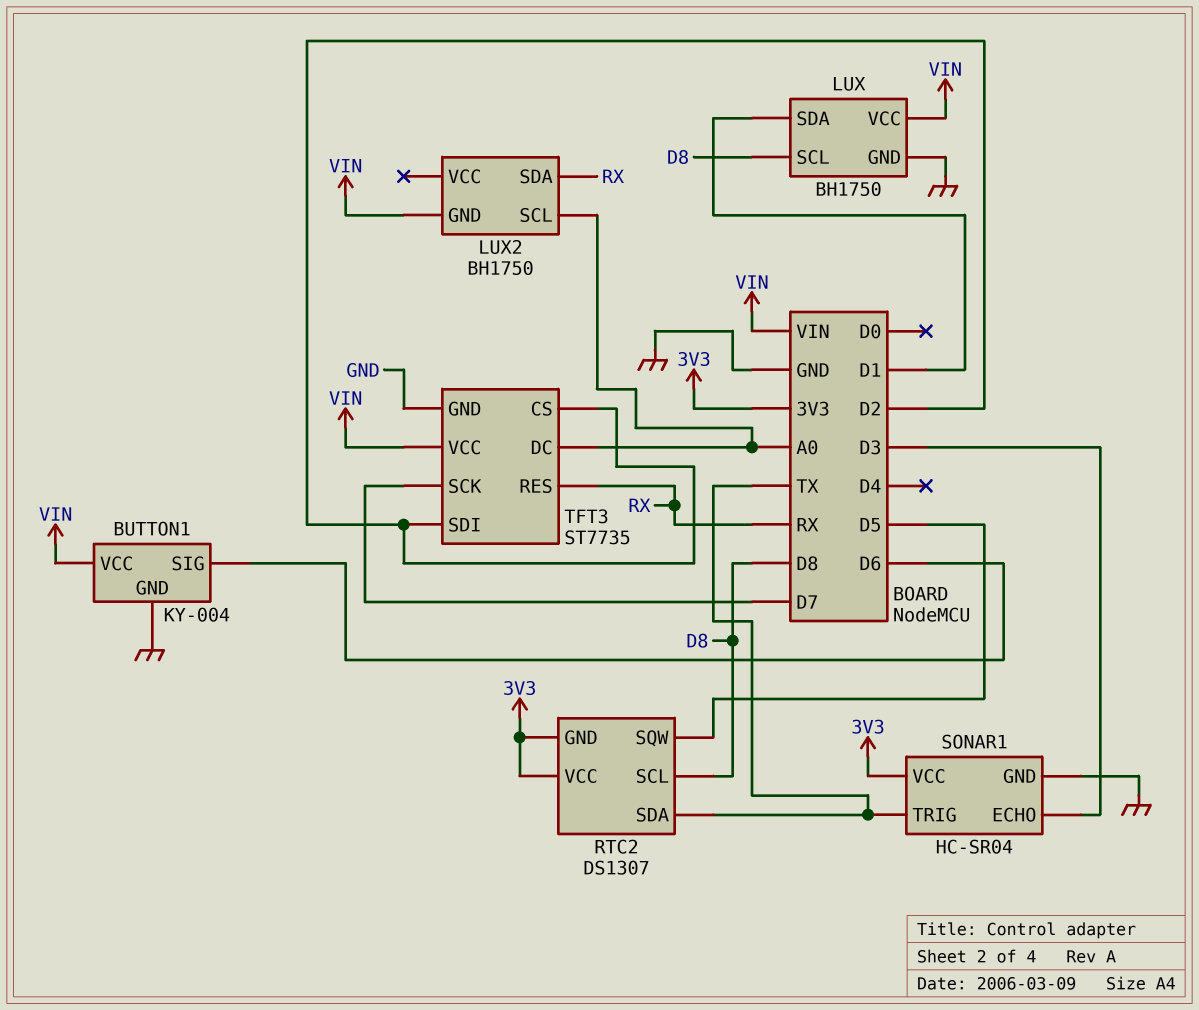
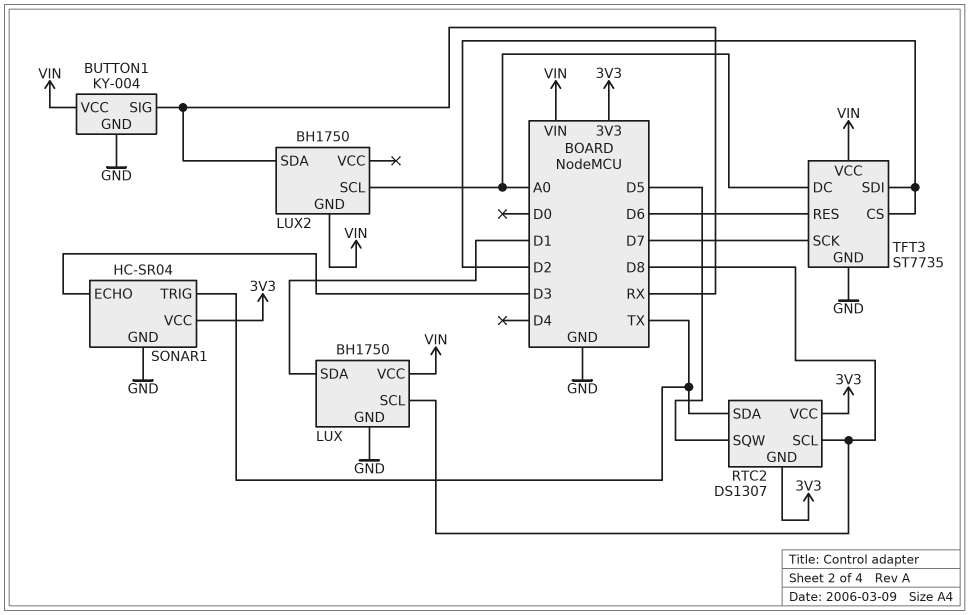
BUTTON1 pin SIG: D6 -> RX
TFT3 pin RES: RX -> D6

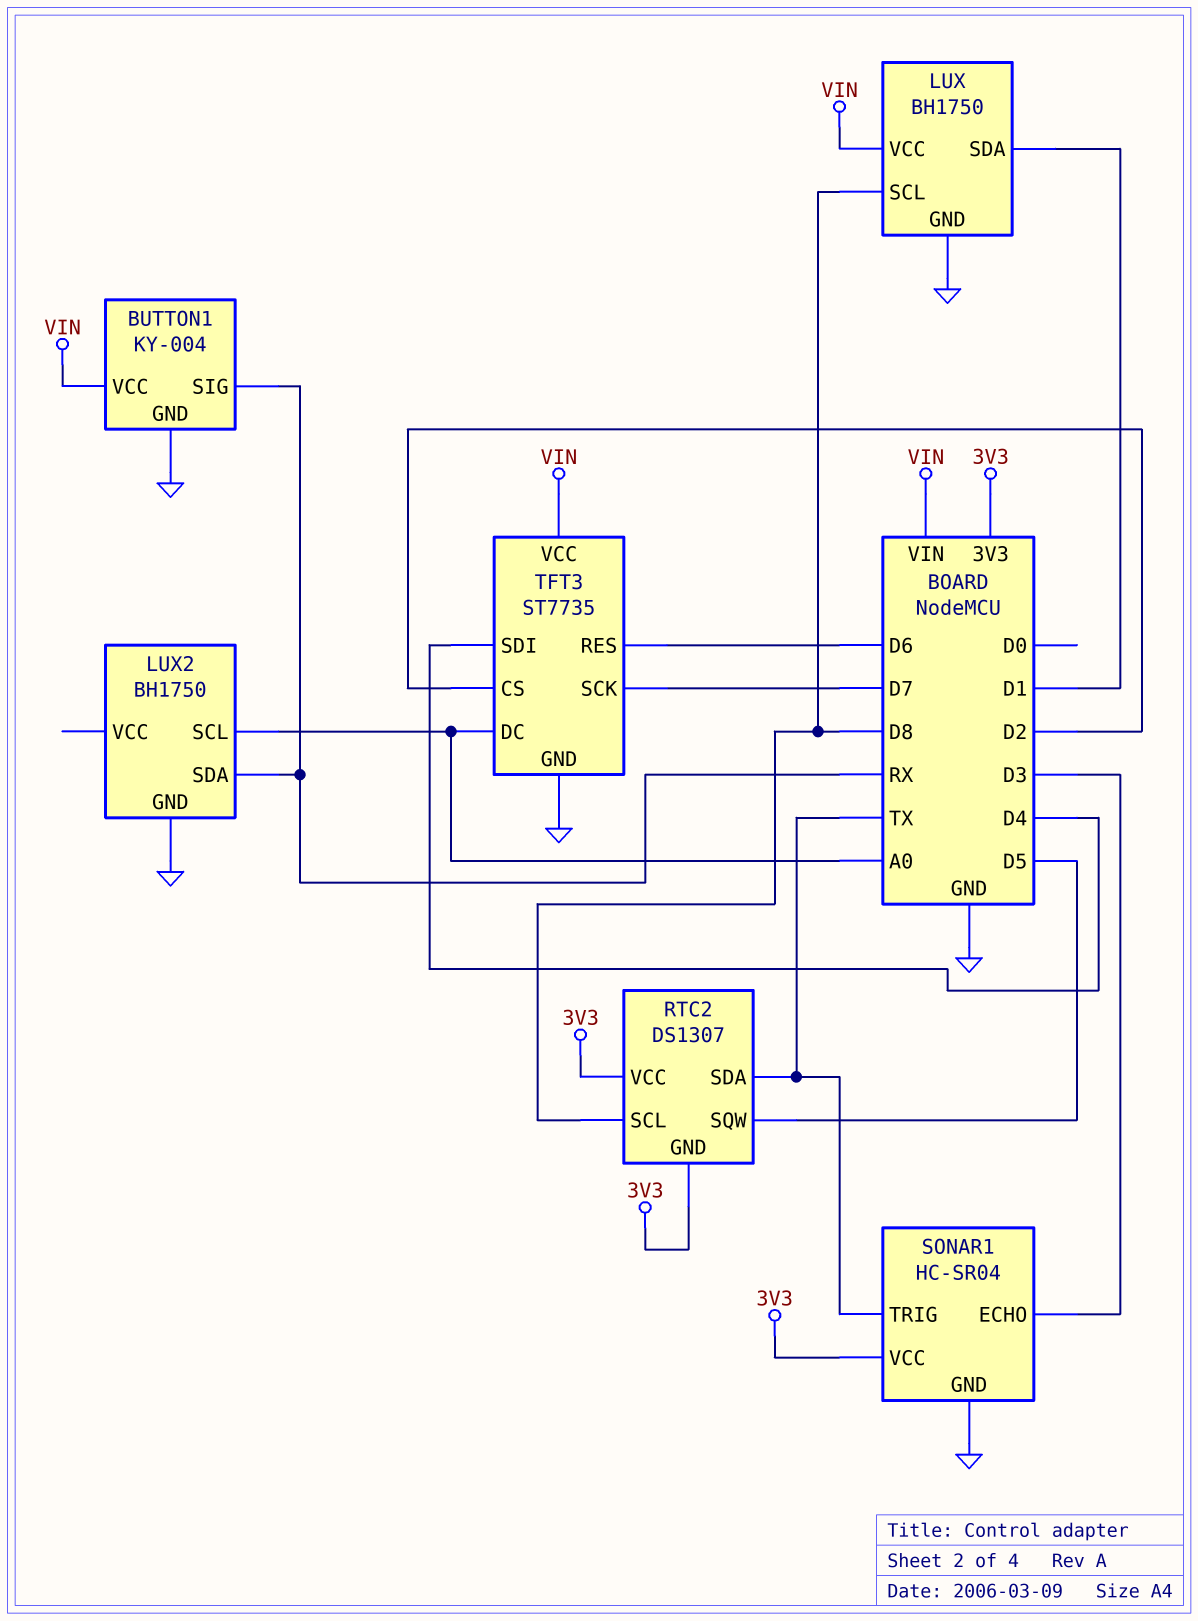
LUX2 pin GND: VIN -> GND
TFT3 pin SDI: D2 -> D4

